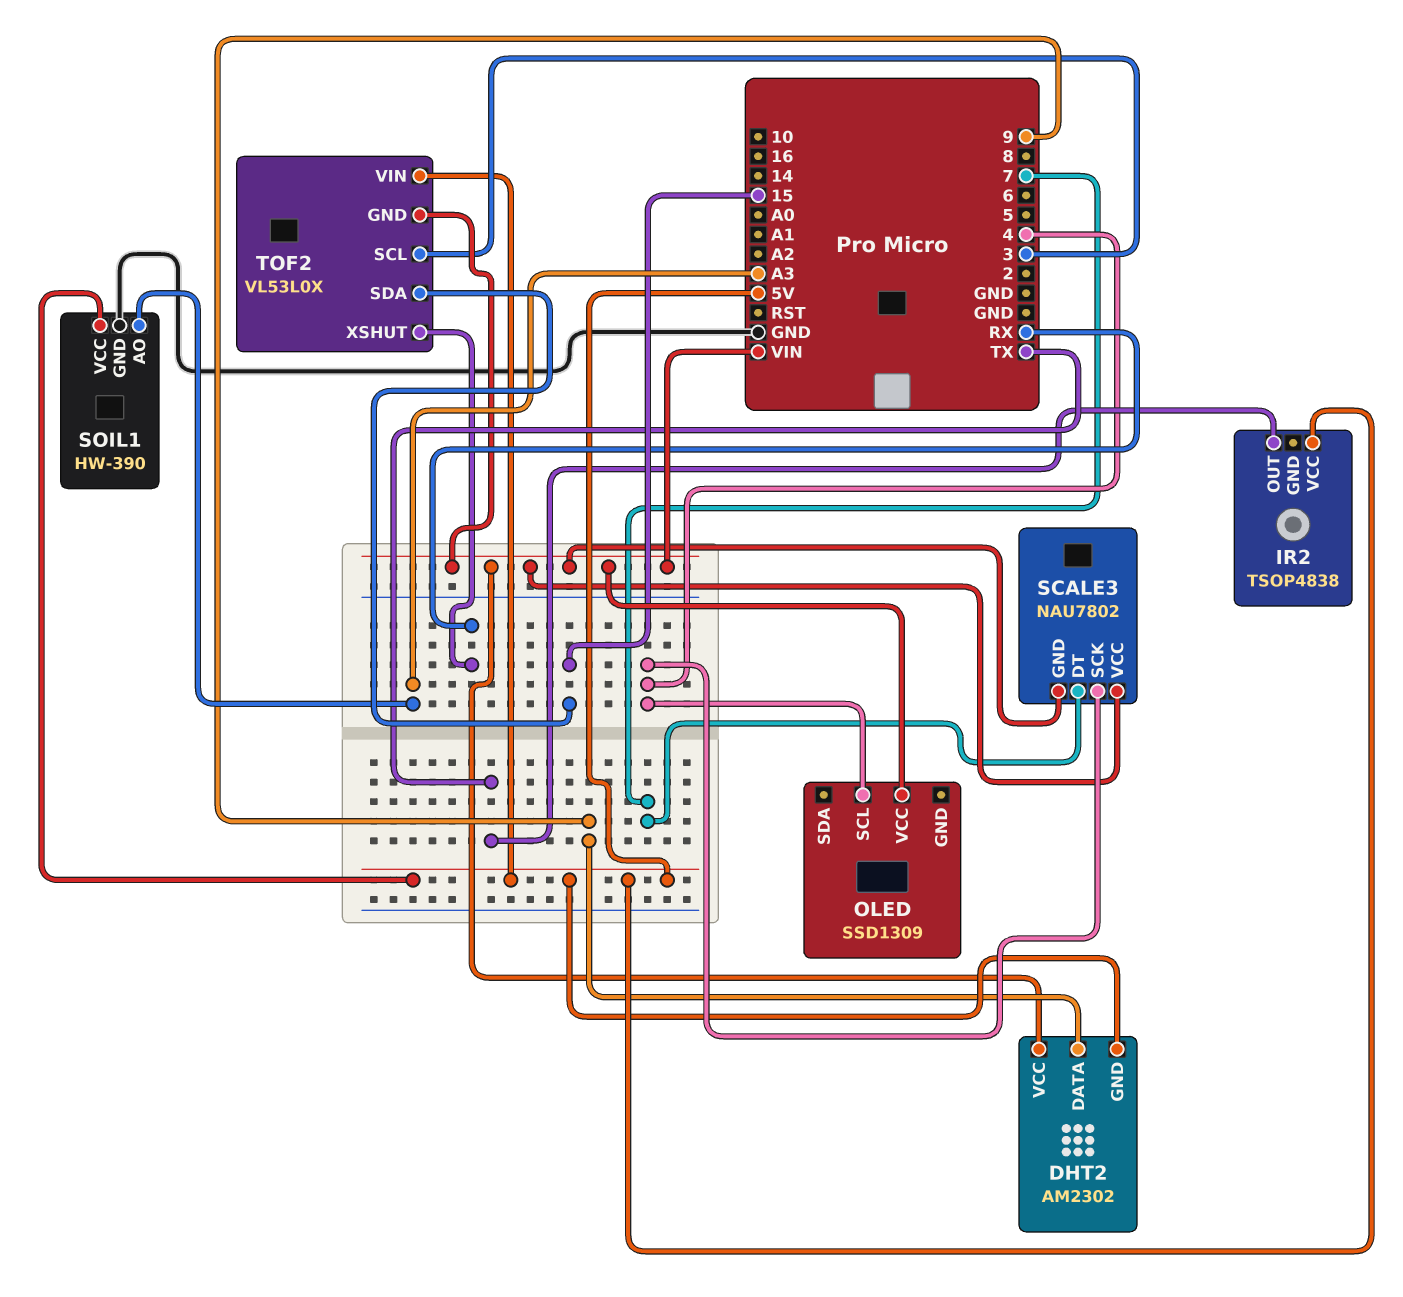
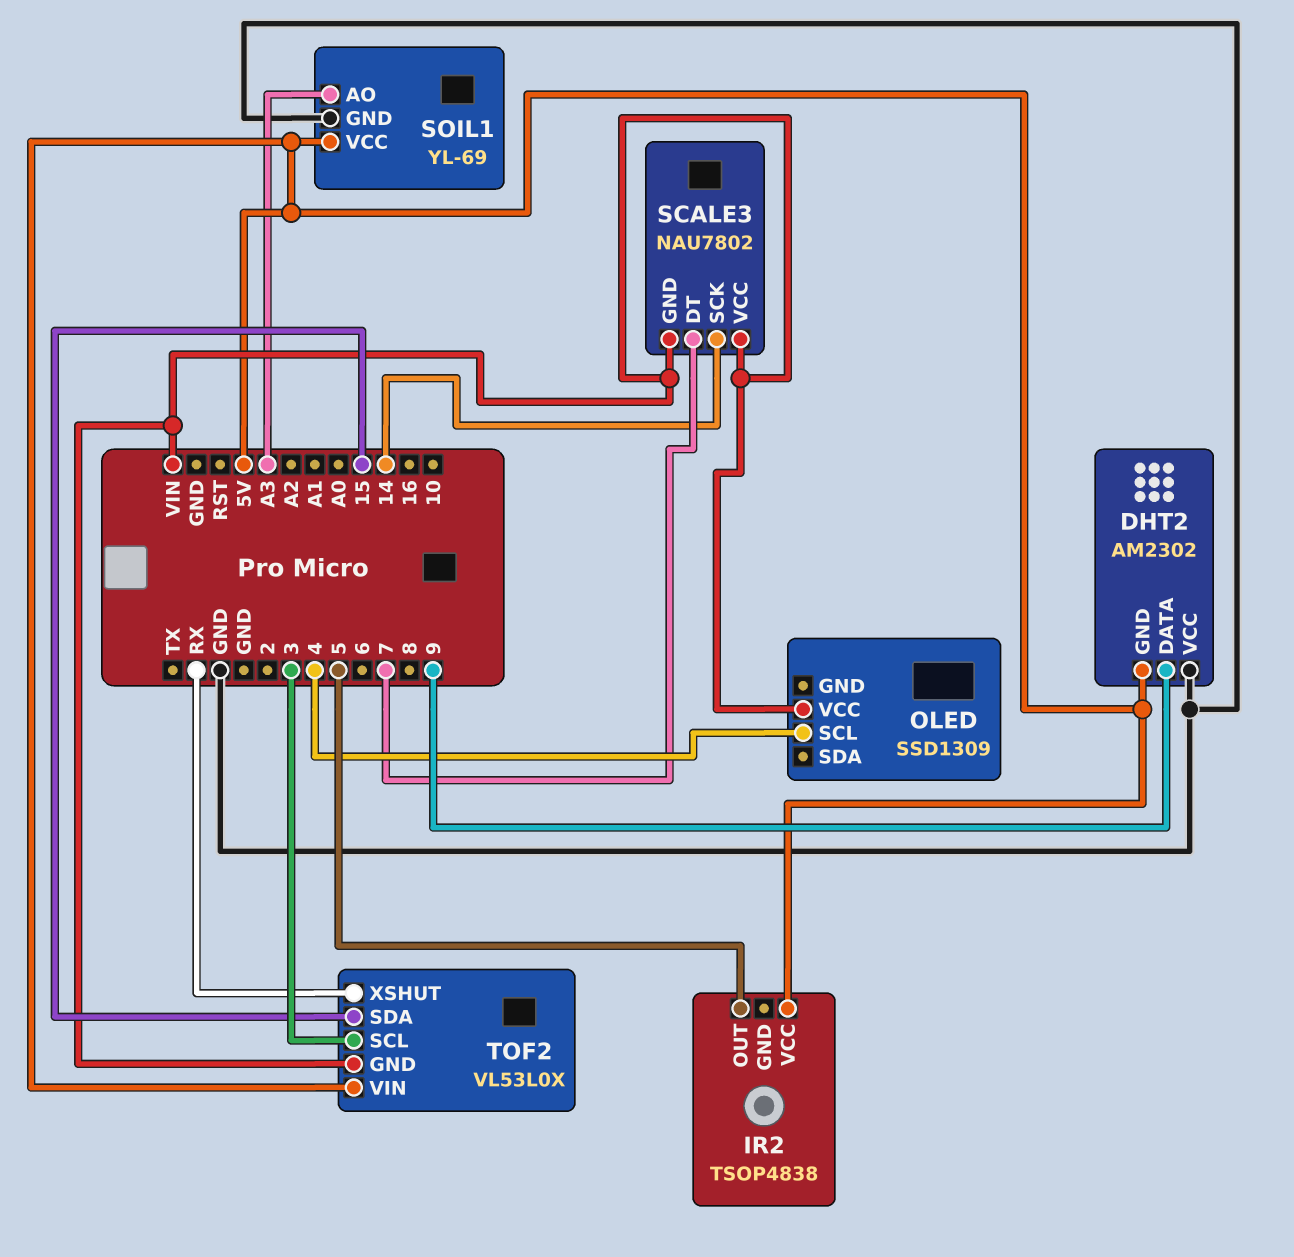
DHT2 pin VCC: VIN -> GND
IR2 pin OUT: TX -> 5
SCALE3 pin SCK: 4 -> 14
SOIL1: HW-390 -> YL-69

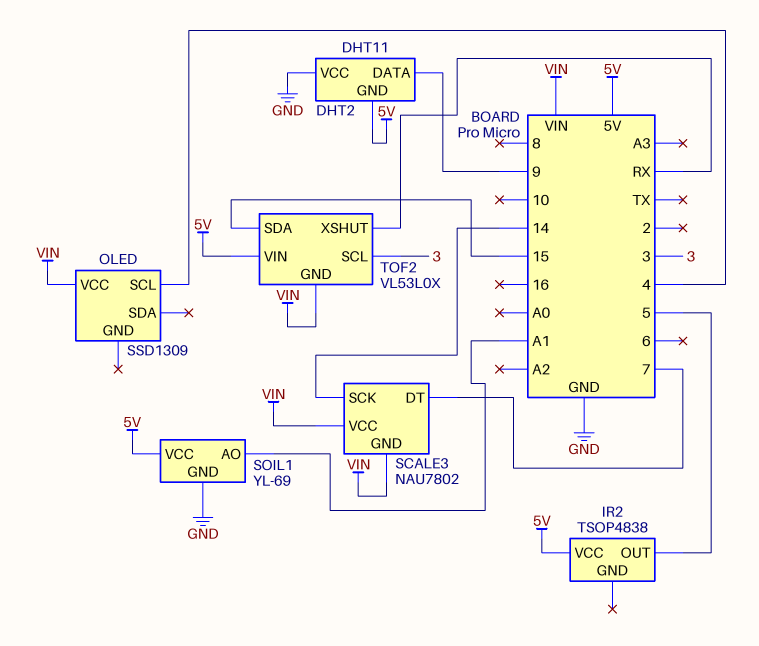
DHT2: AM2302 -> DHT11
SOIL1 pin AO: A3 -> A1

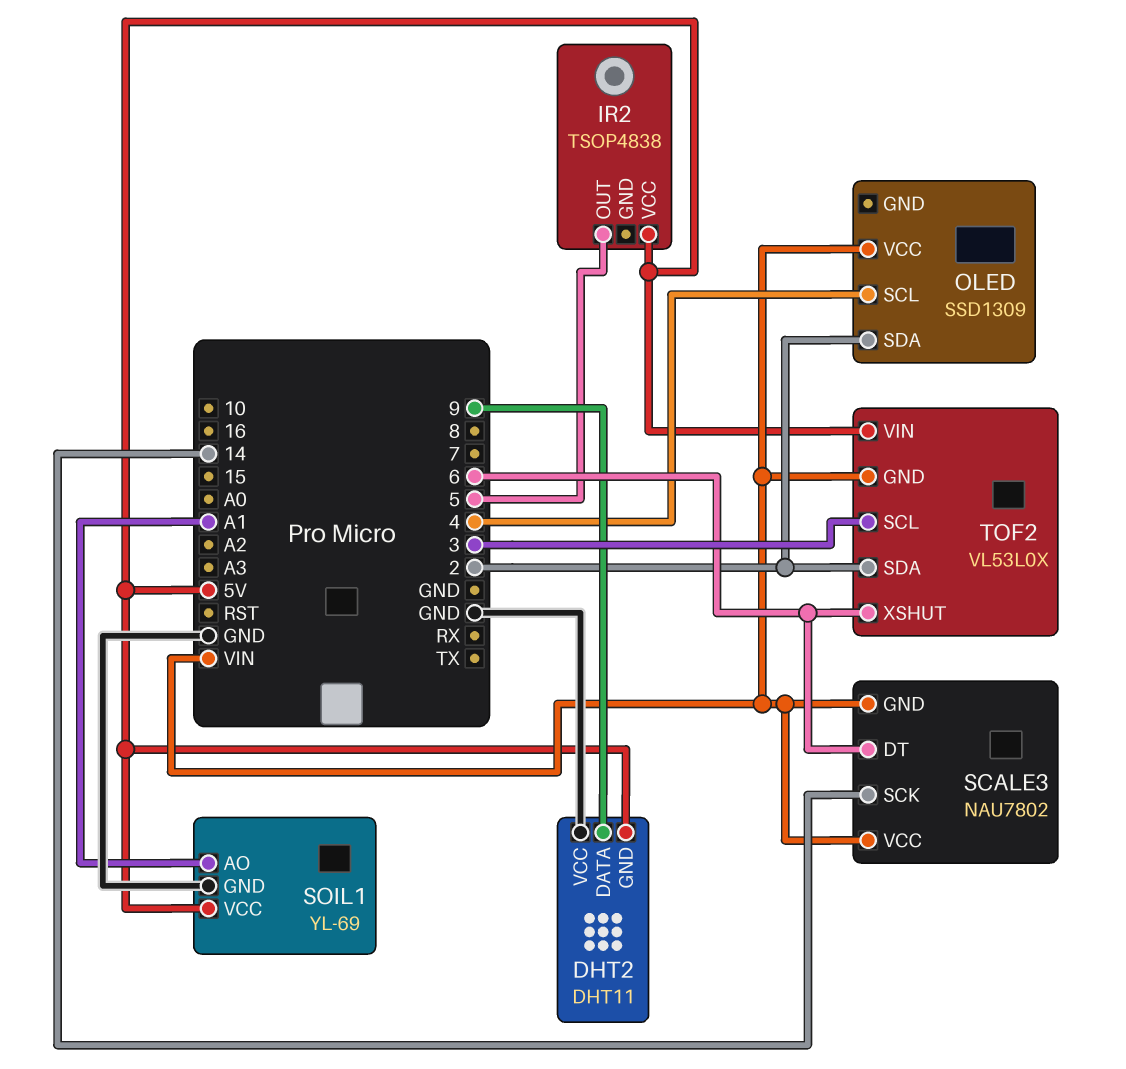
OLED pin SDA: none -> 2
SCALE3 pin DT: 7 -> 6
TOF2 pin SDA: 15 -> 2
TOF2 pin XSHUT: RX -> 6

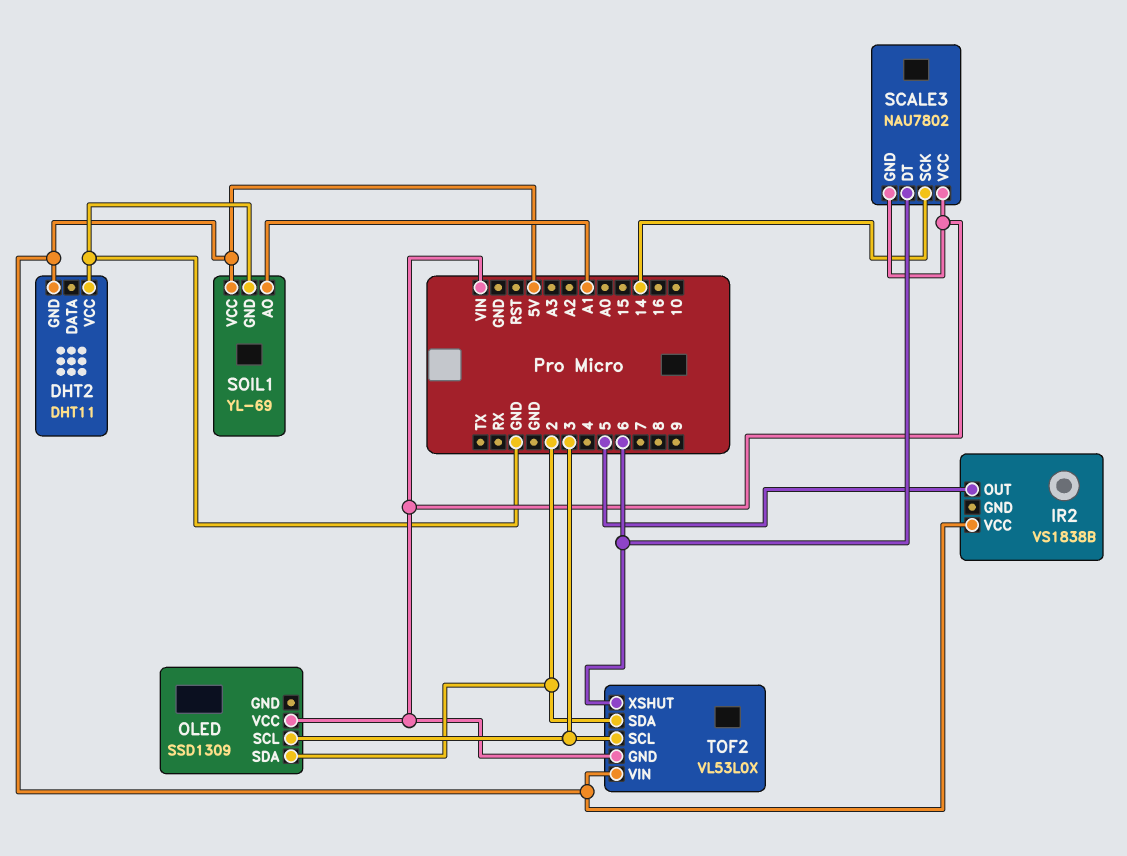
DHT2 pin DATA: 9 -> none
IR2: TSOP4838 -> VS1838B
OLED pin SCL: 4 -> 3

